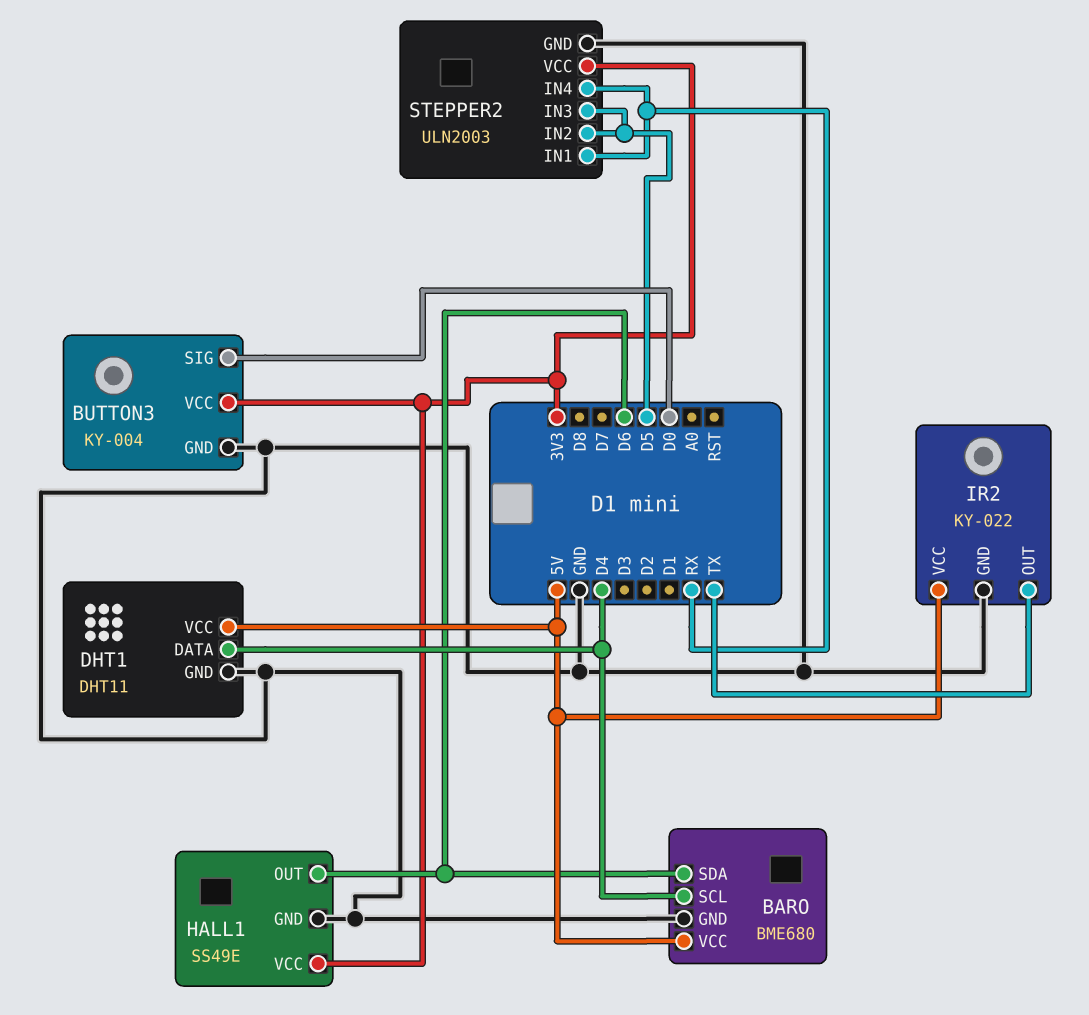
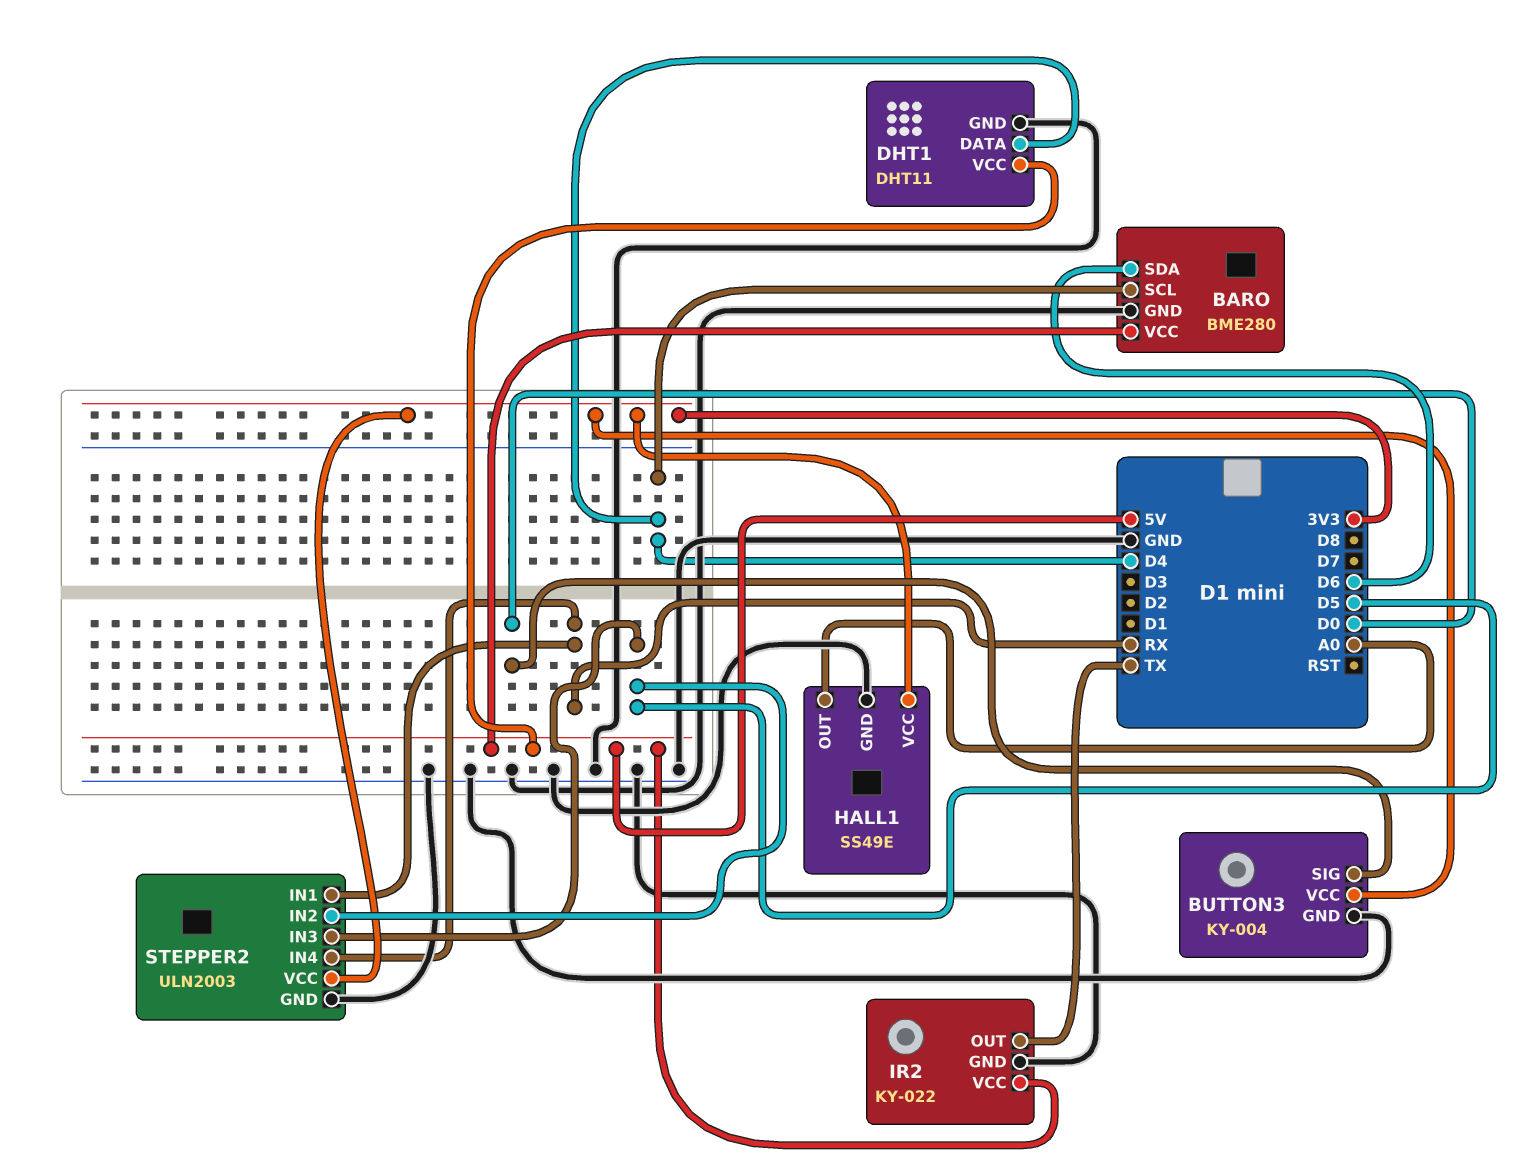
BARO: BME680 -> BME280
HALL1 pin OUT: D6 -> A0

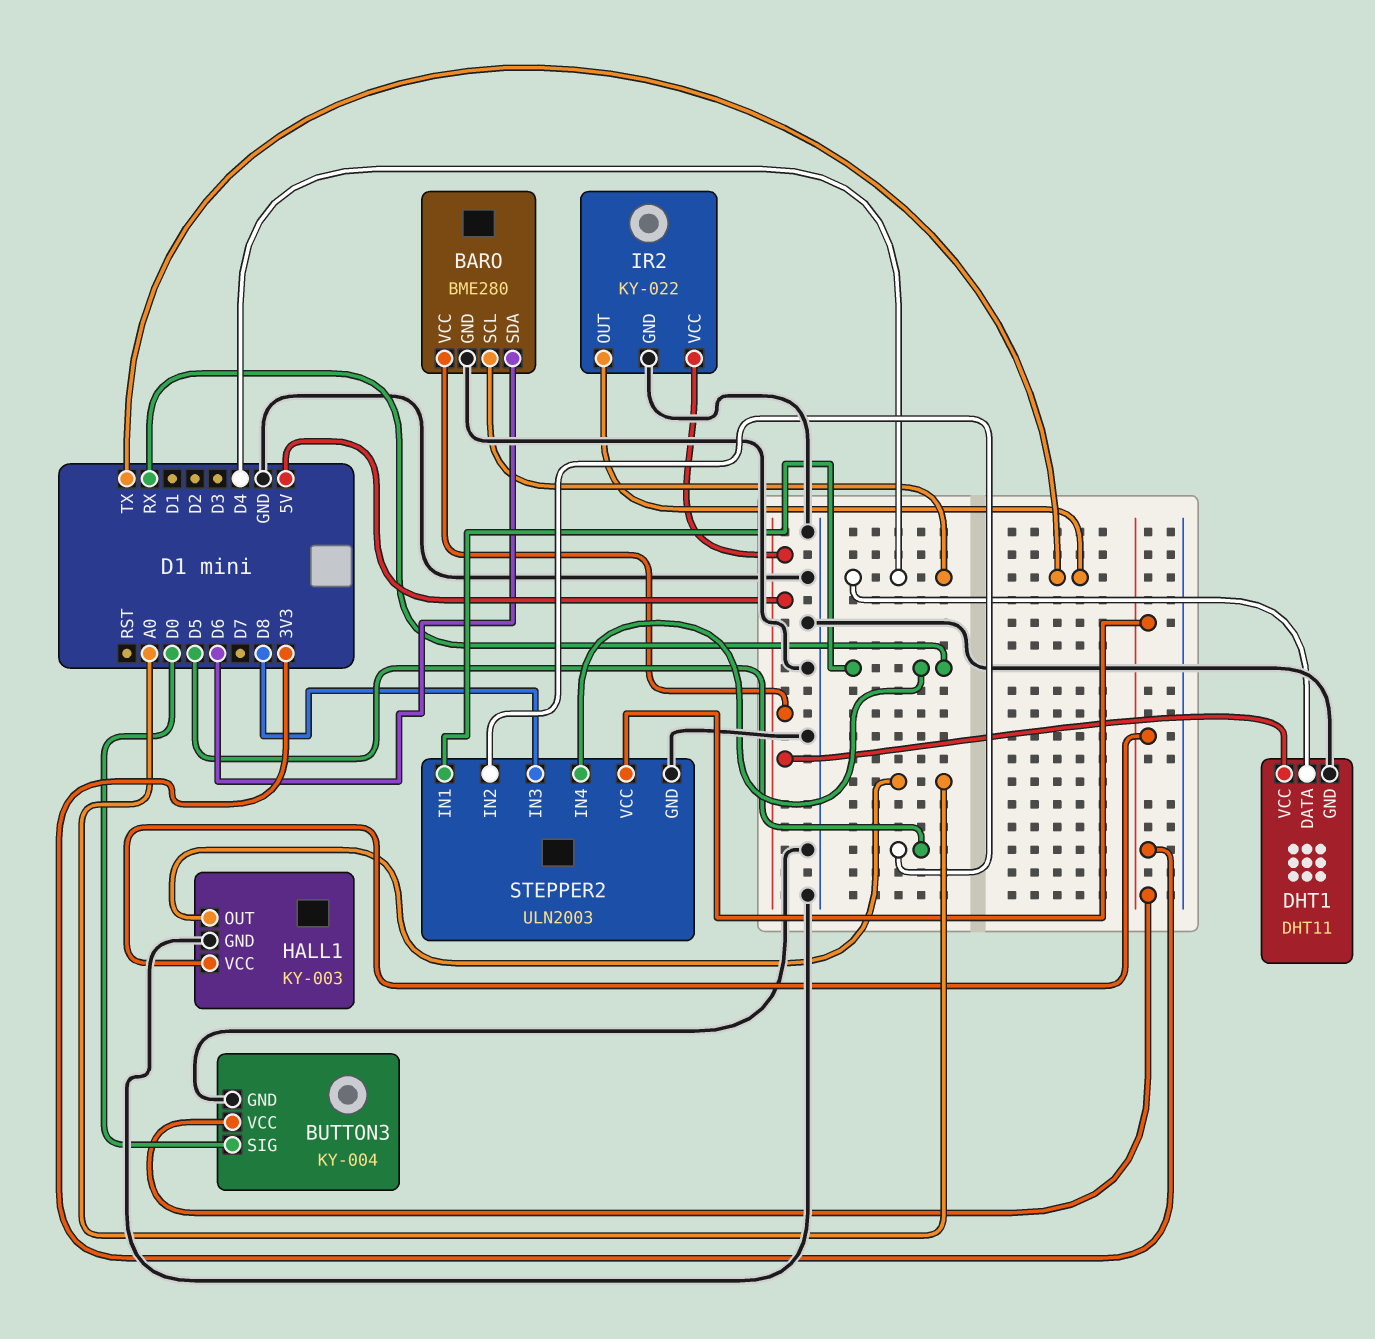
HALL1: SS49E -> KY-003
STEPPER2 pin IN3: D5 -> D8

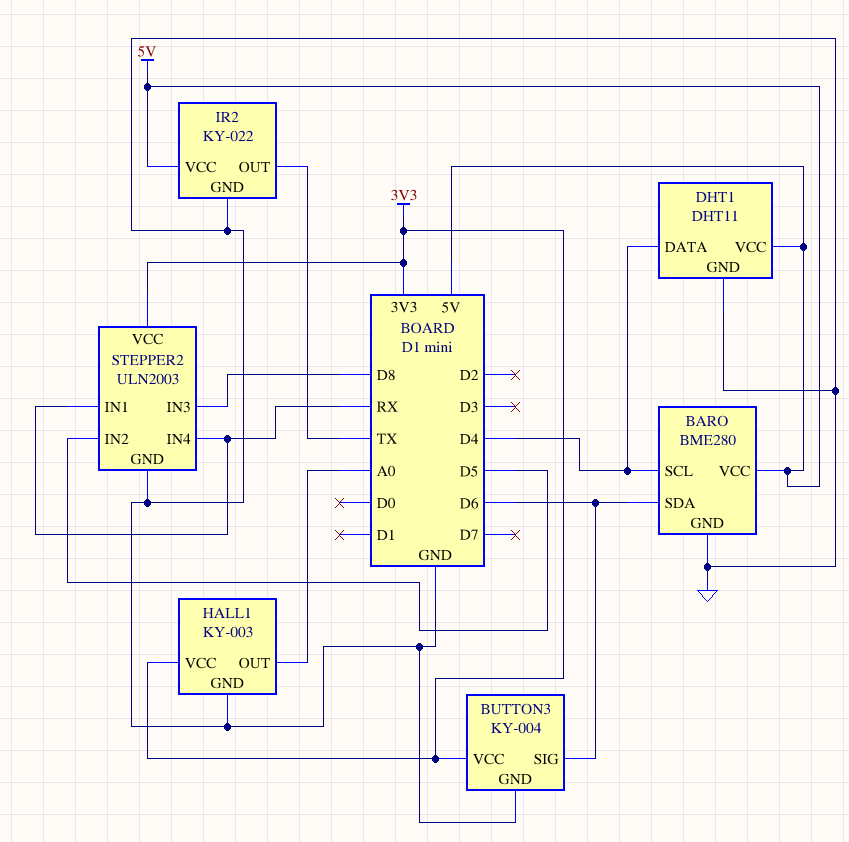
BUTTON3 pin SIG: D0 -> D6

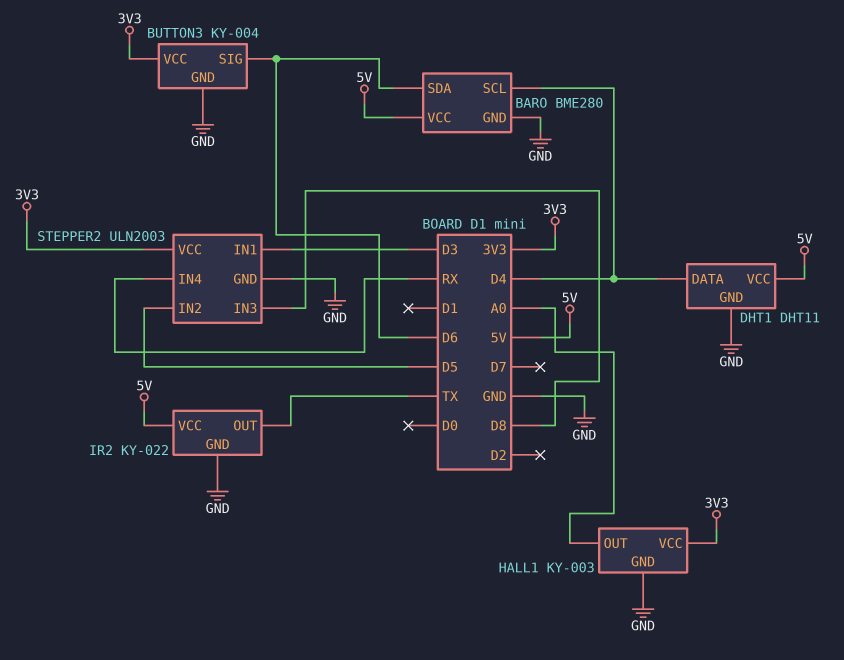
STEPPER2 pin IN1: RX -> D3

